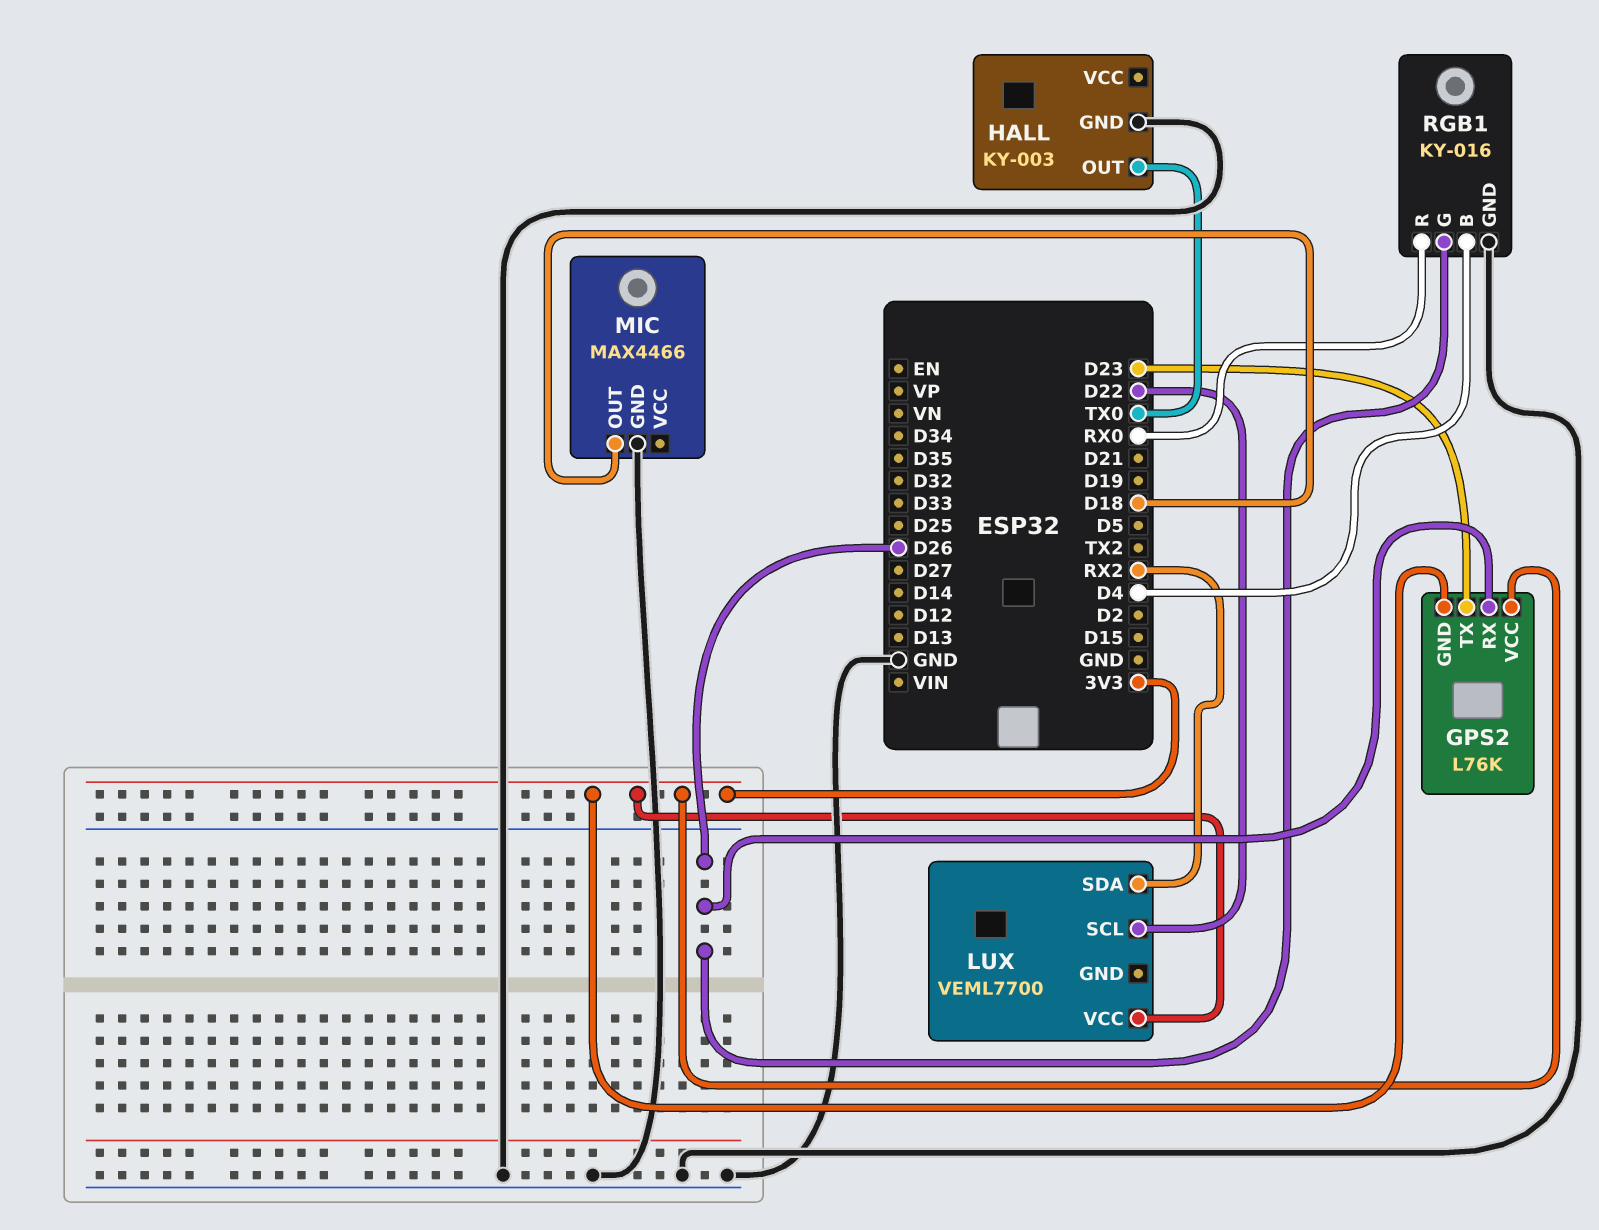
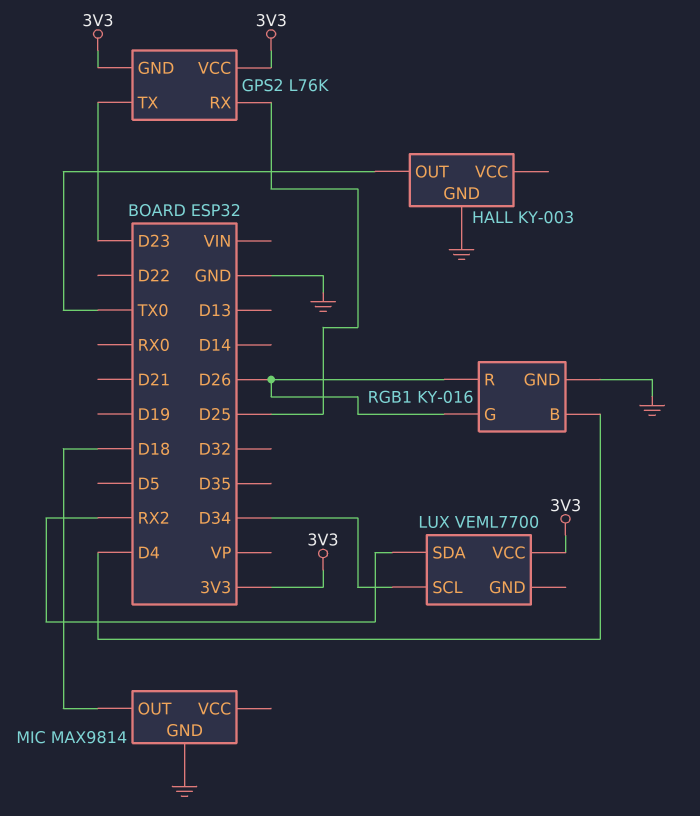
GPS2 pin RX: D26 -> D25
LUX pin SCL: D22 -> D34
MIC: MAX4466 -> MAX9814
RGB1 pin R: RX0 -> D26

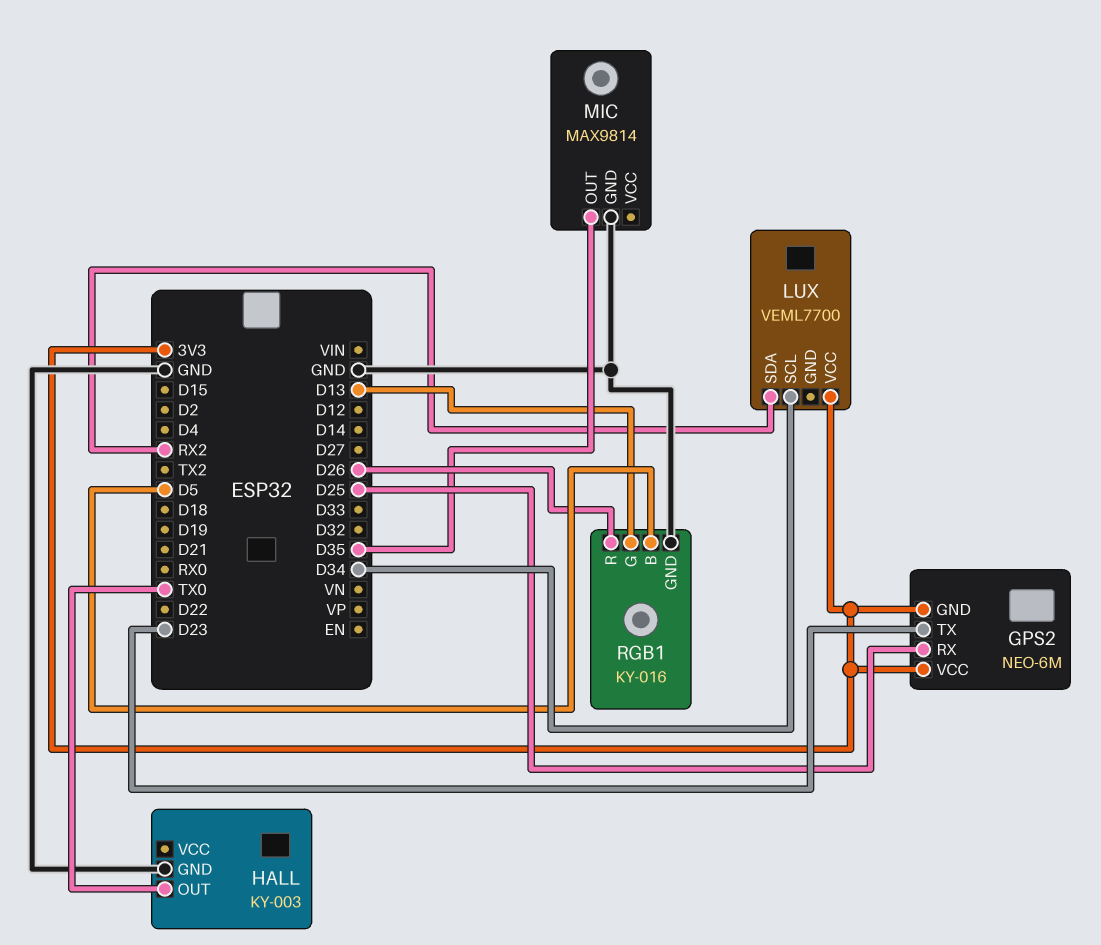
GPS2: L76K -> NEO-6M
MIC pin OUT: D18 -> D35
RGB1 pin B: D4 -> D5
RGB1 pin G: D26 -> D13

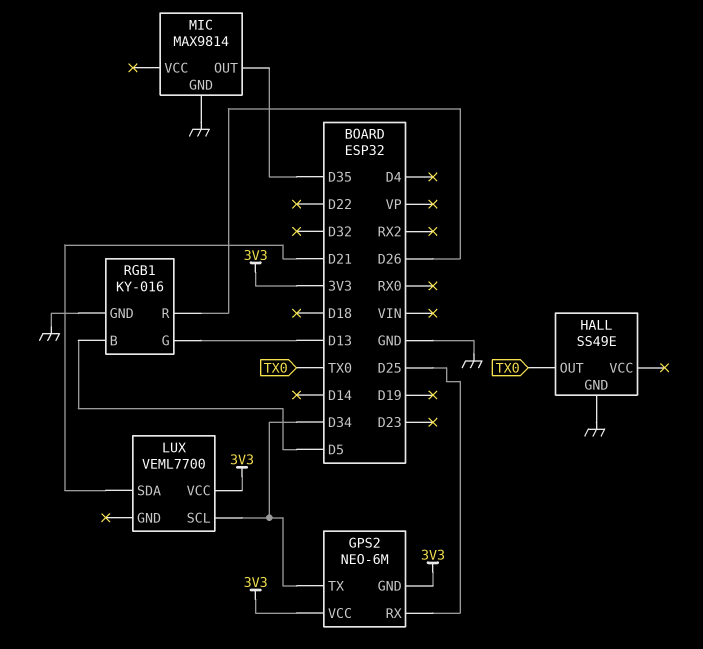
GPS2 pin TX: D23 -> D34
HALL: KY-003 -> SS49E
LUX pin SDA: RX2 -> D21

